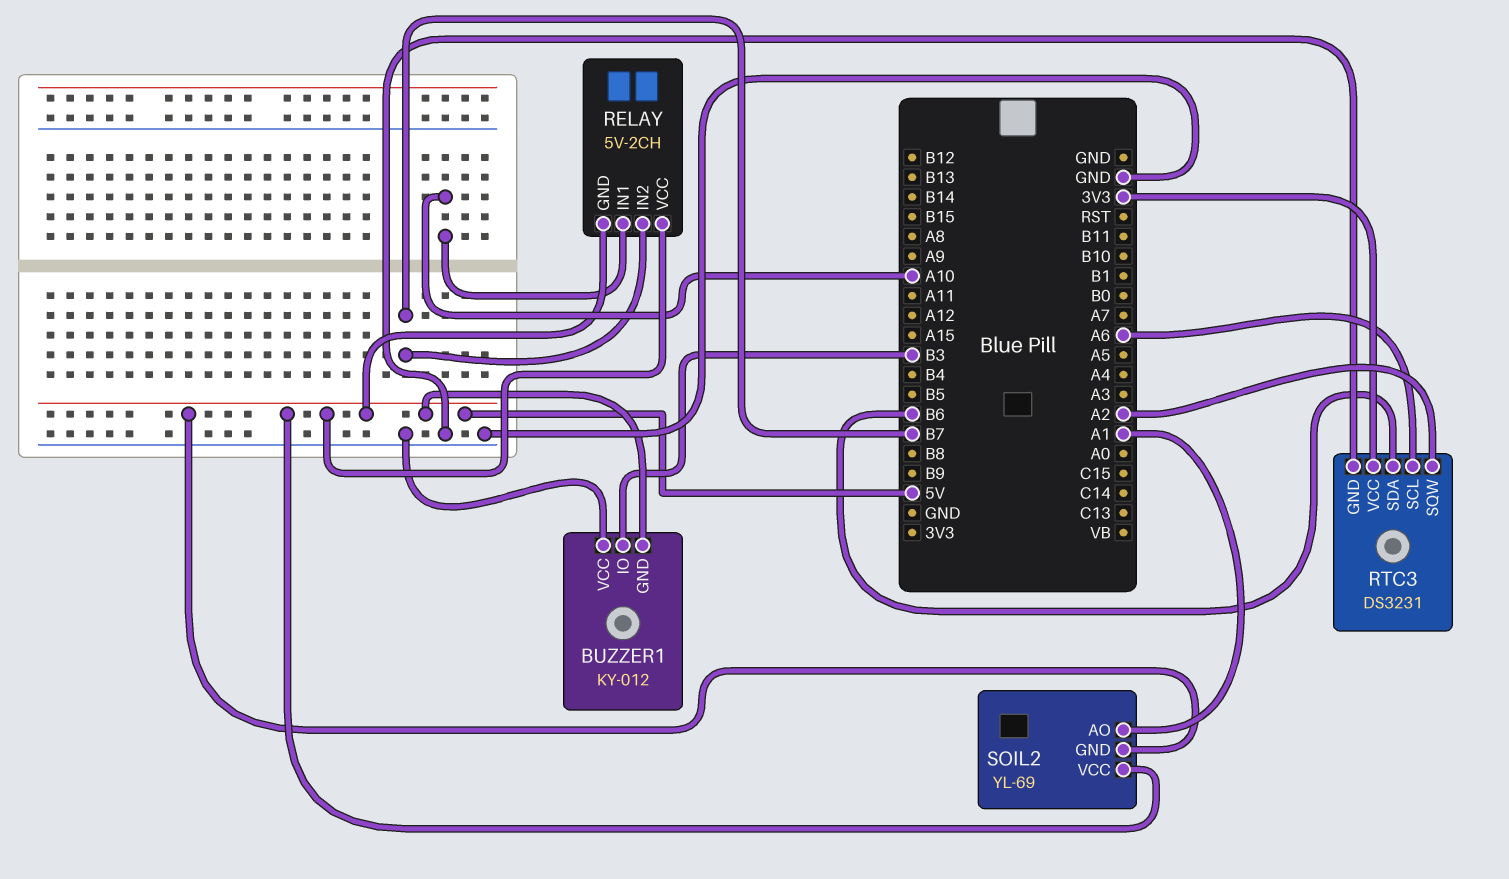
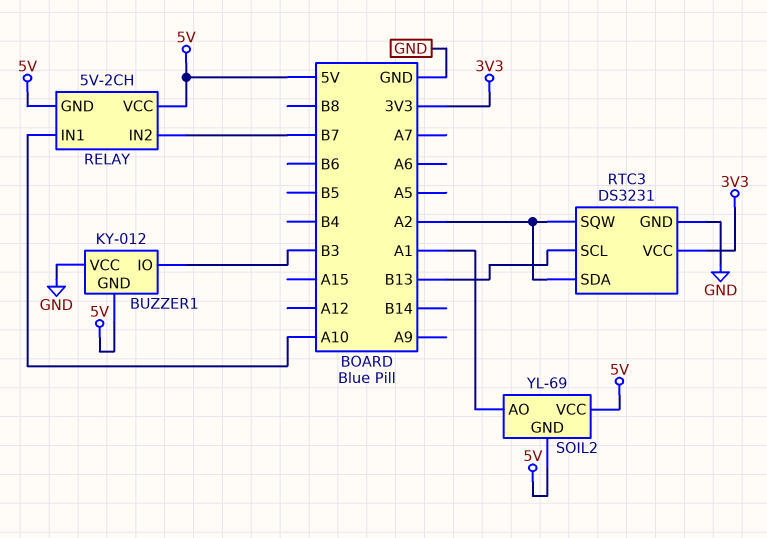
RTC3 pin SCL: A6 -> B13
RTC3 pin SDA: B6 -> A2

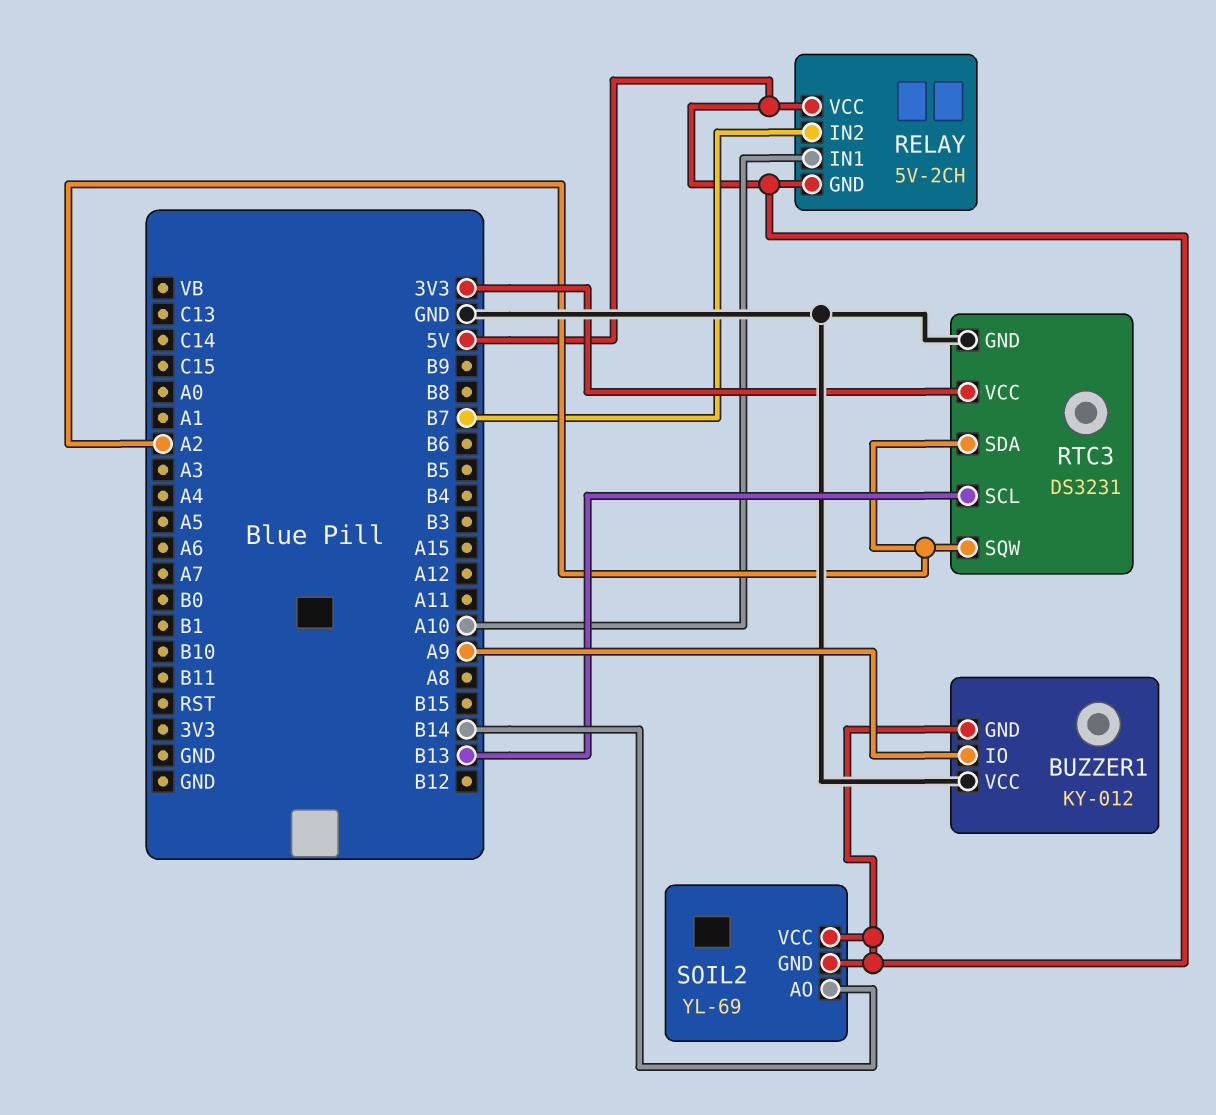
BUZZER1 pin IO: B3 -> A9
SOIL2 pin AO: A1 -> B14

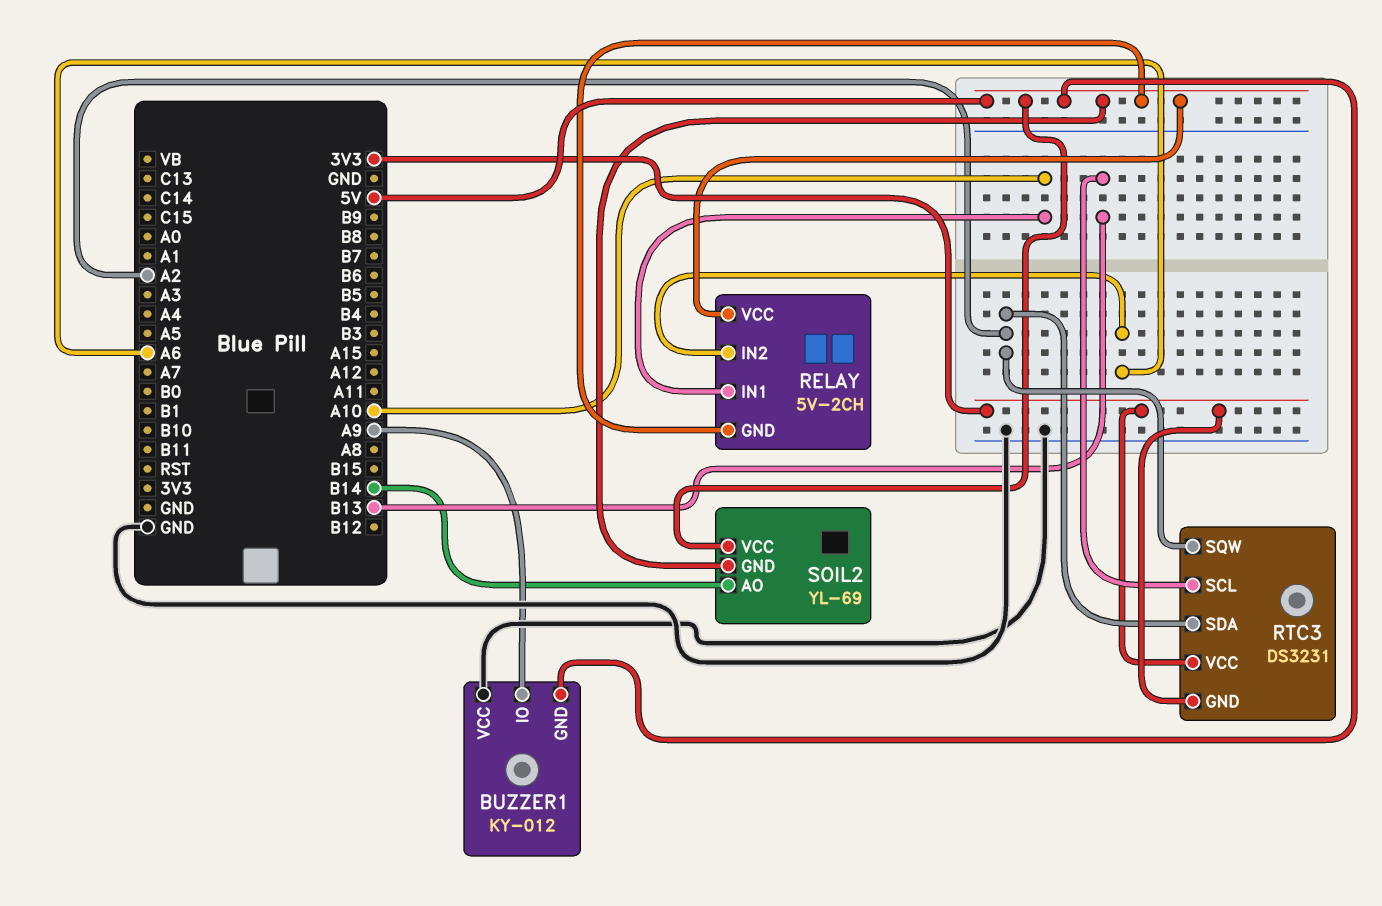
RELAY pin IN2: B7 -> A6
RTC3 pin GND: GND -> 3V3

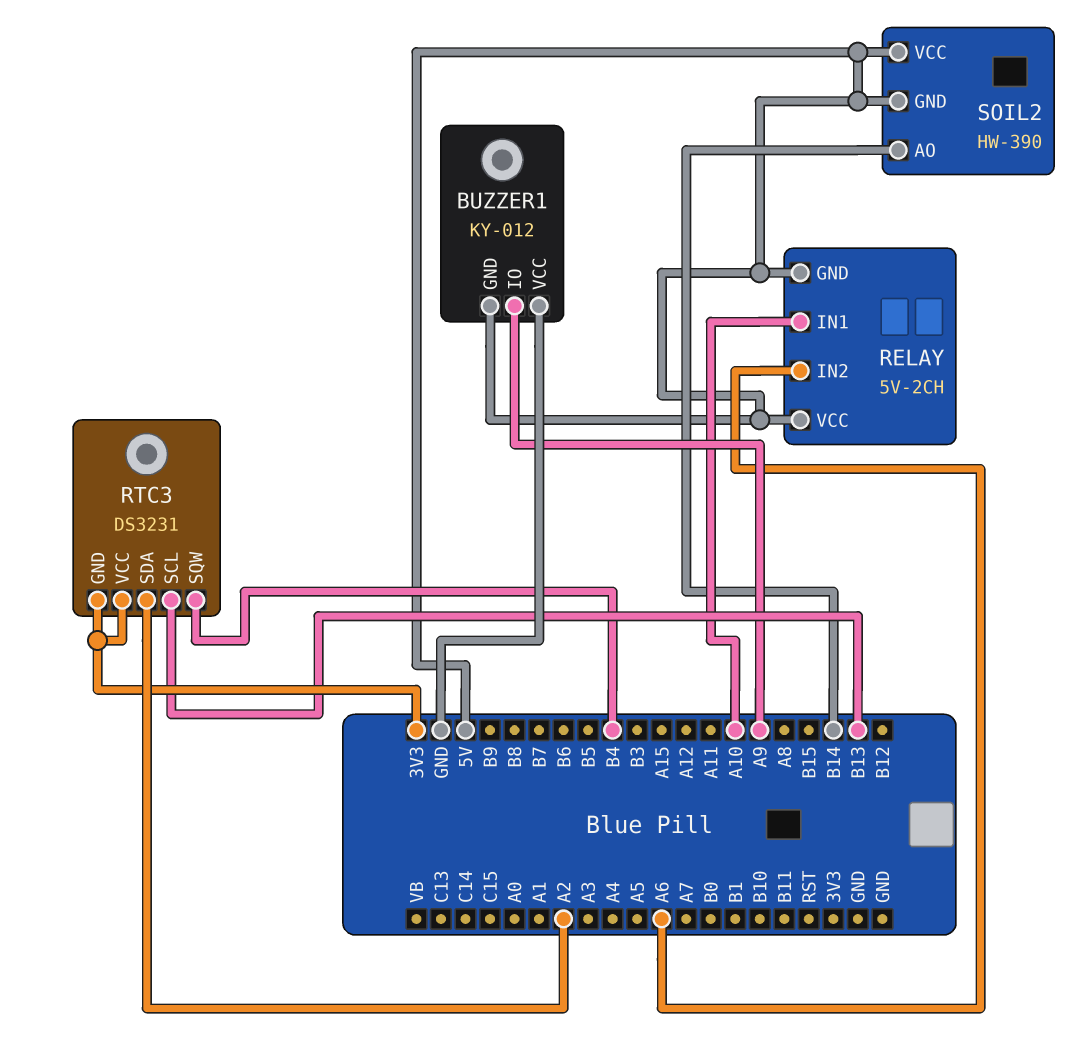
RTC3 pin SQW: A2 -> B4
SOIL2: YL-69 -> HW-390

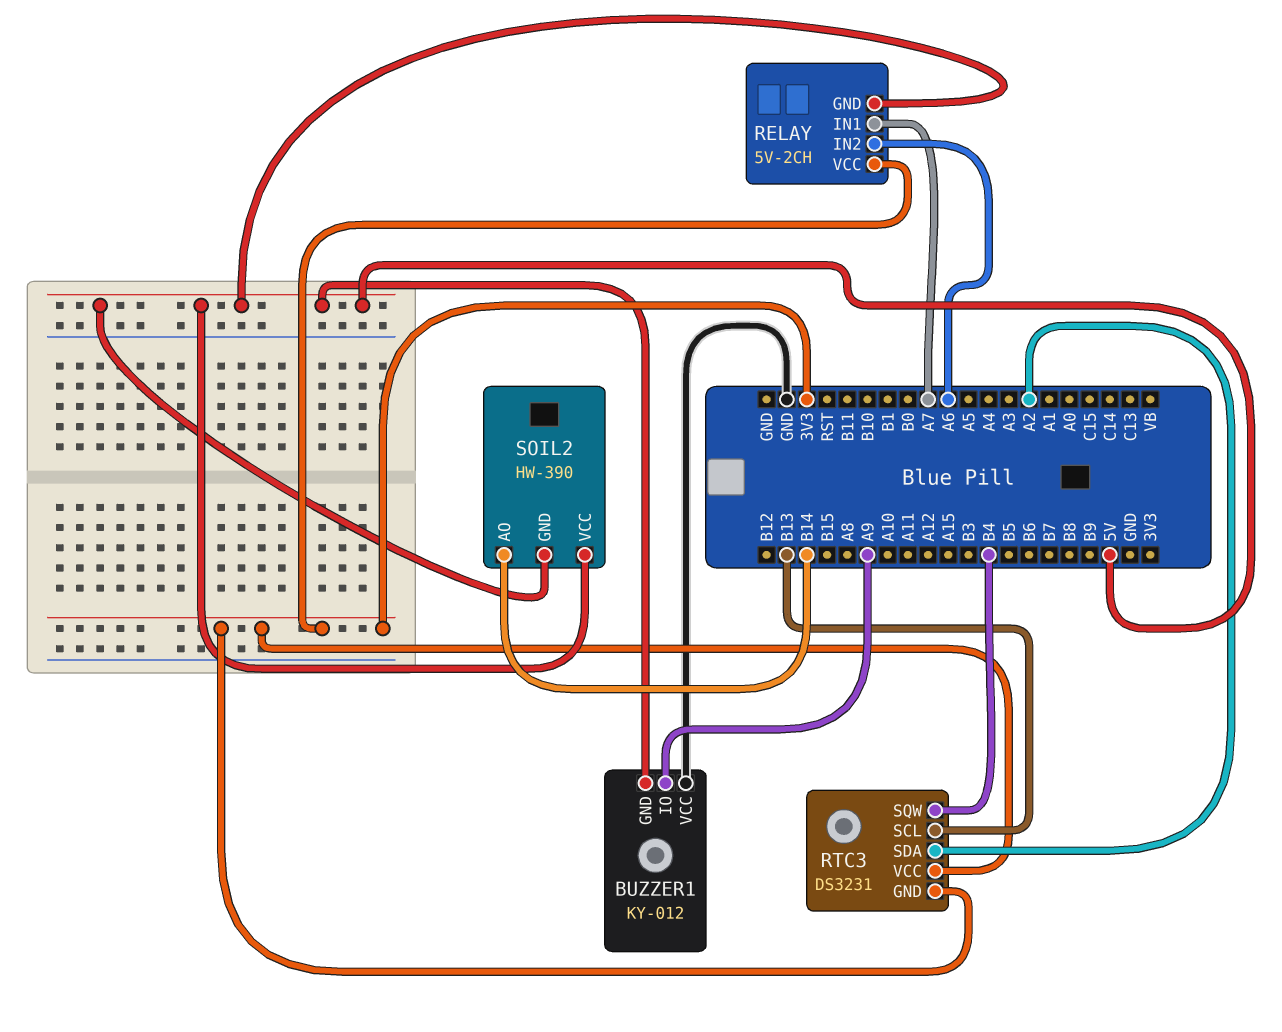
RELAY pin IN1: A10 -> A7
RELAY pin VCC: 5V -> 3V3

